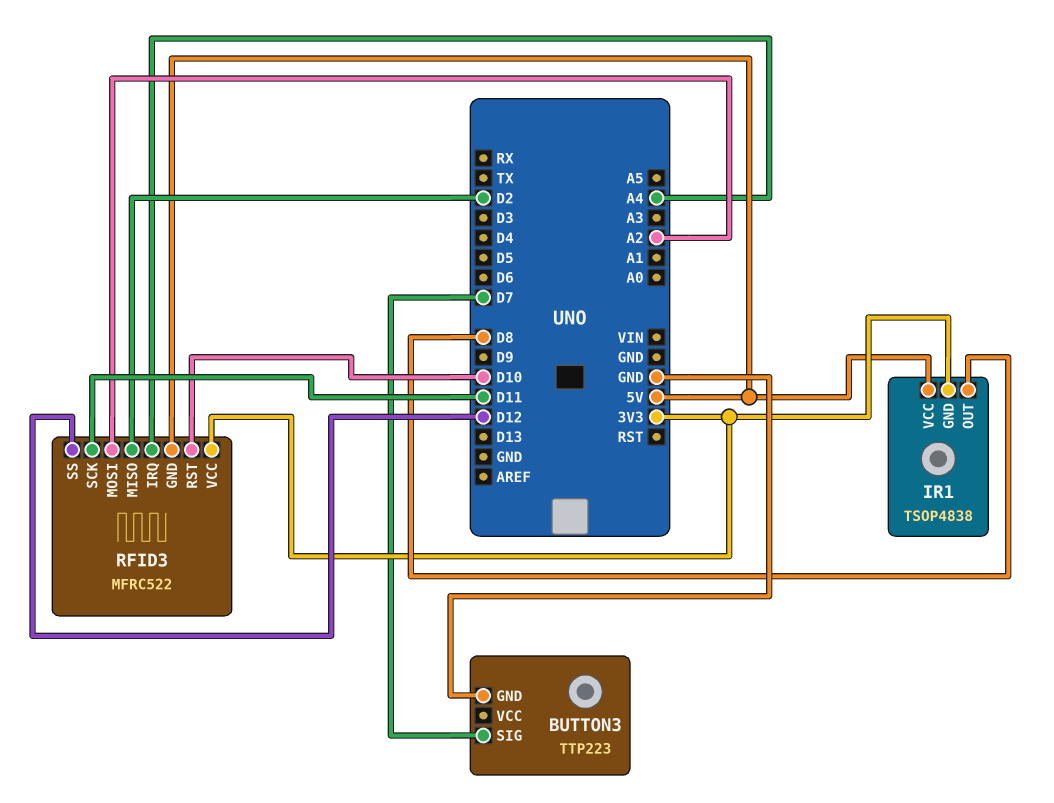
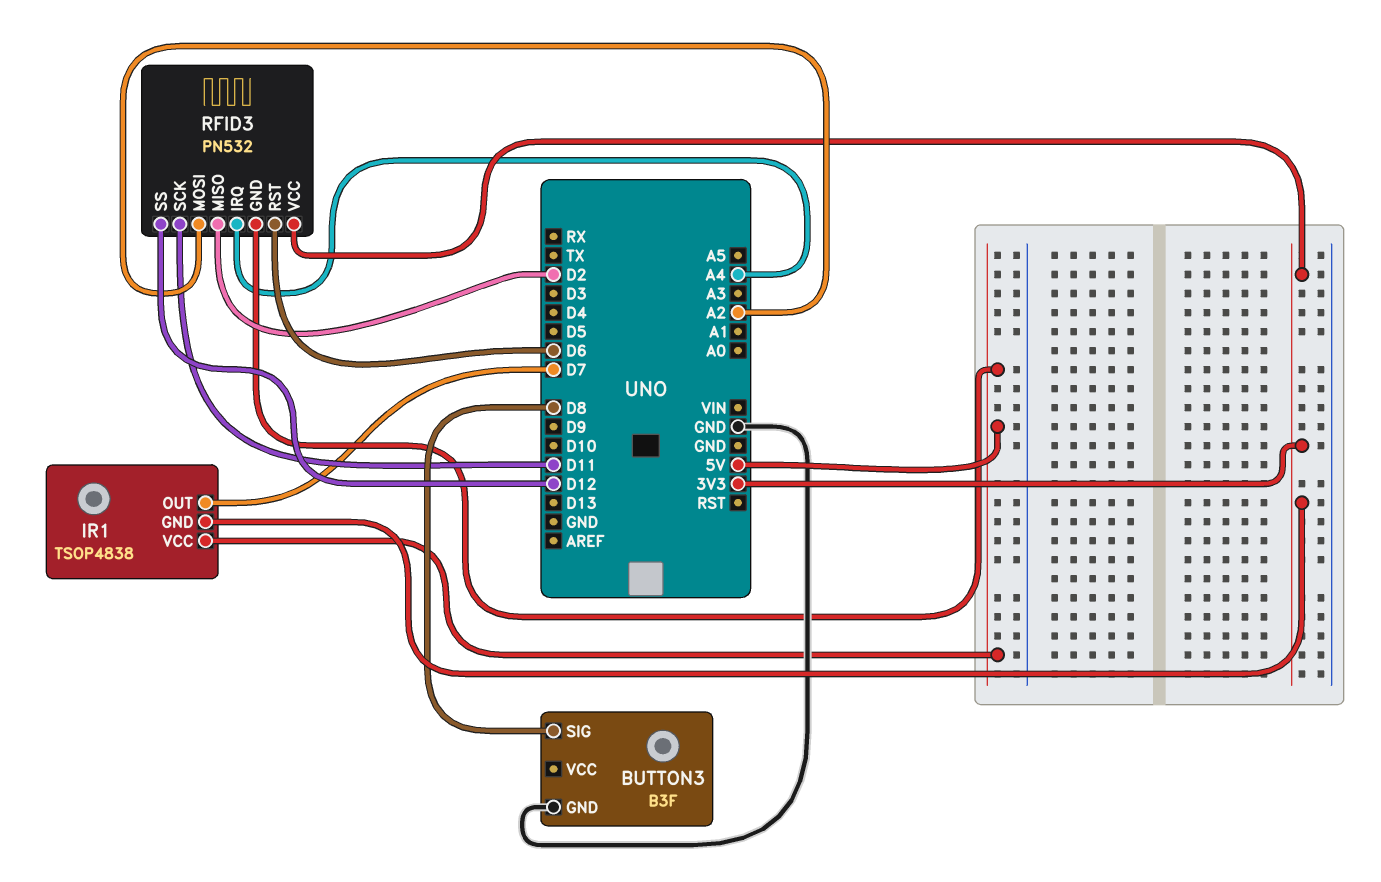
BUTTON3: TTP223 -> B3F
BUTTON3 pin SIG: D7 -> D8
IR1 pin OUT: D8 -> D7
RFID3: MFRC522 -> PN532
RFID3 pin RST: D10 -> D6

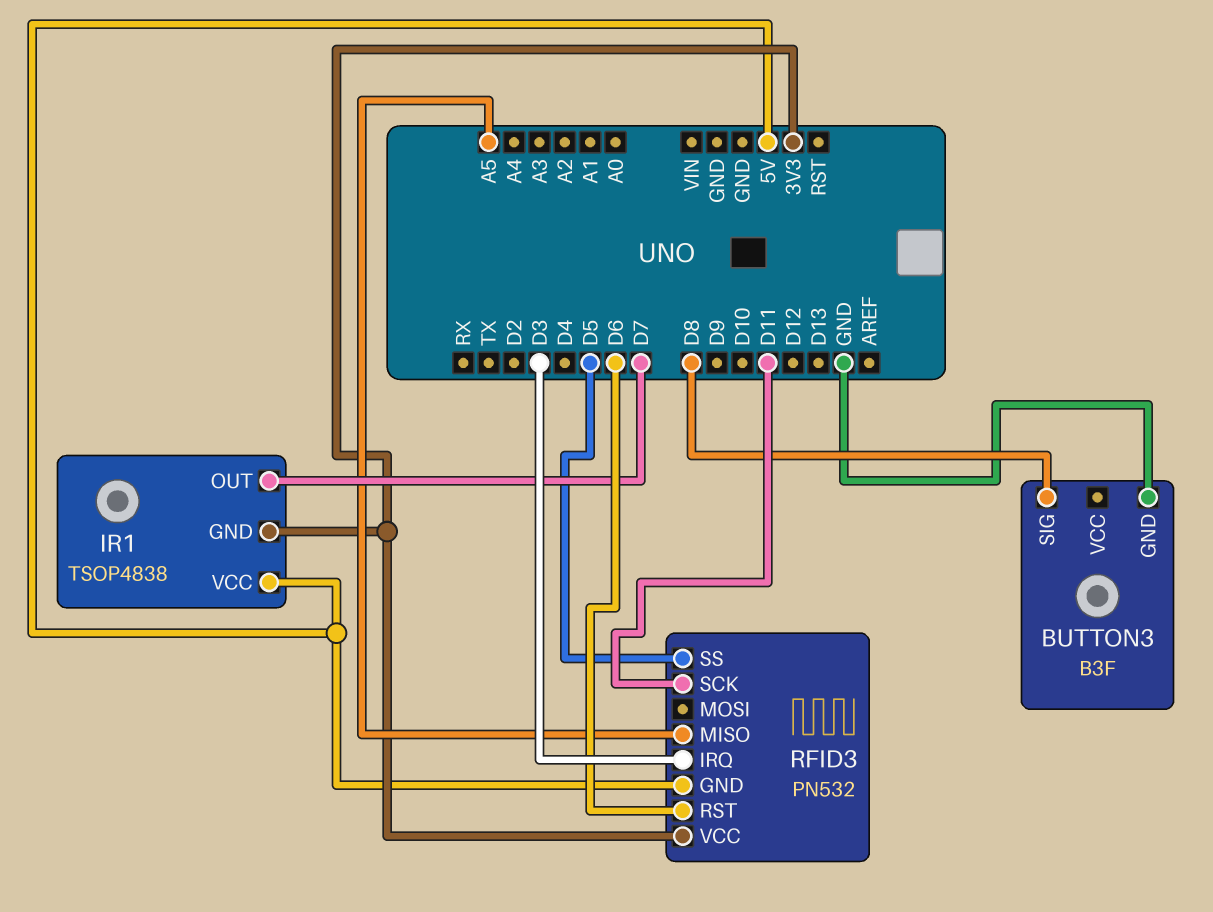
RFID3 pin IRQ: A4 -> D3
RFID3 pin MISO: D2 -> A5
RFID3 pin MOSI: A2 -> none
RFID3 pin SS: D12 -> D5

